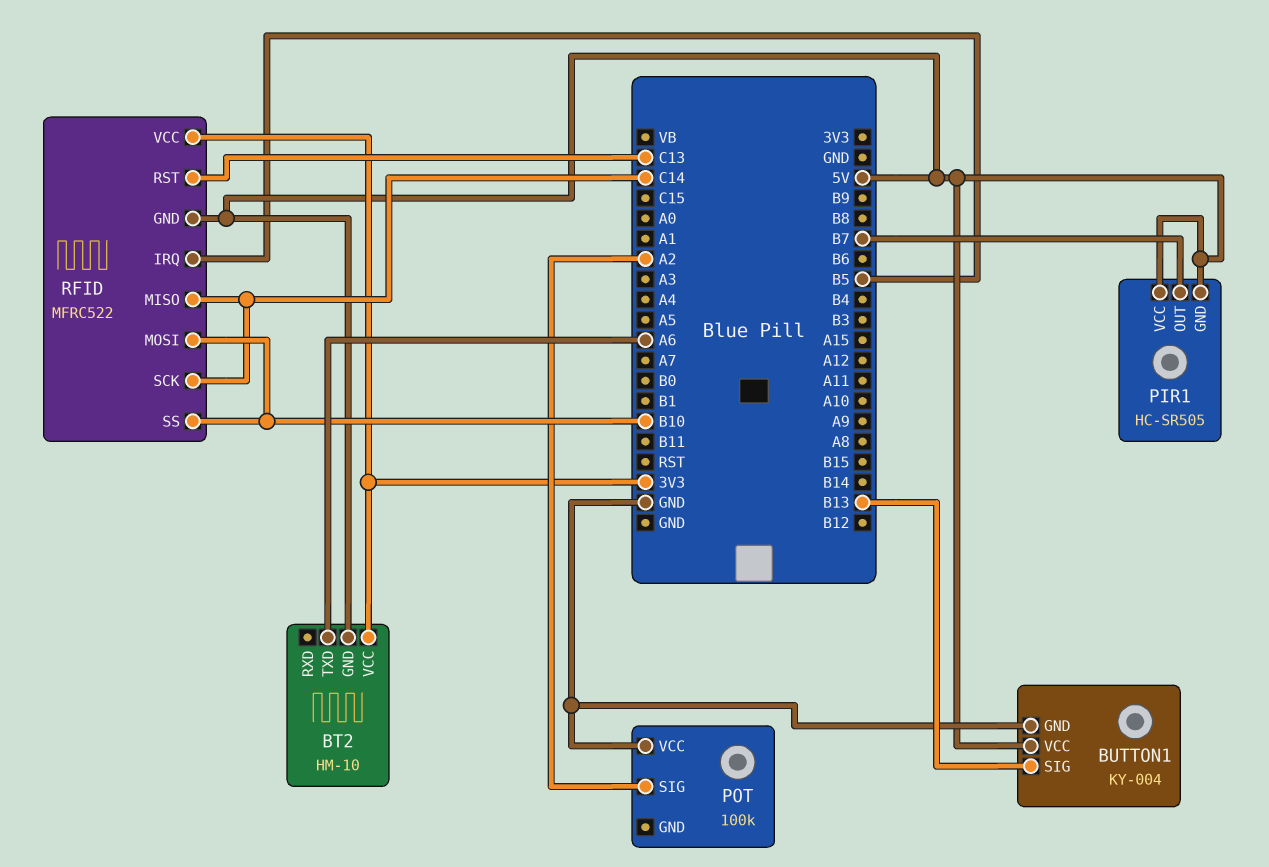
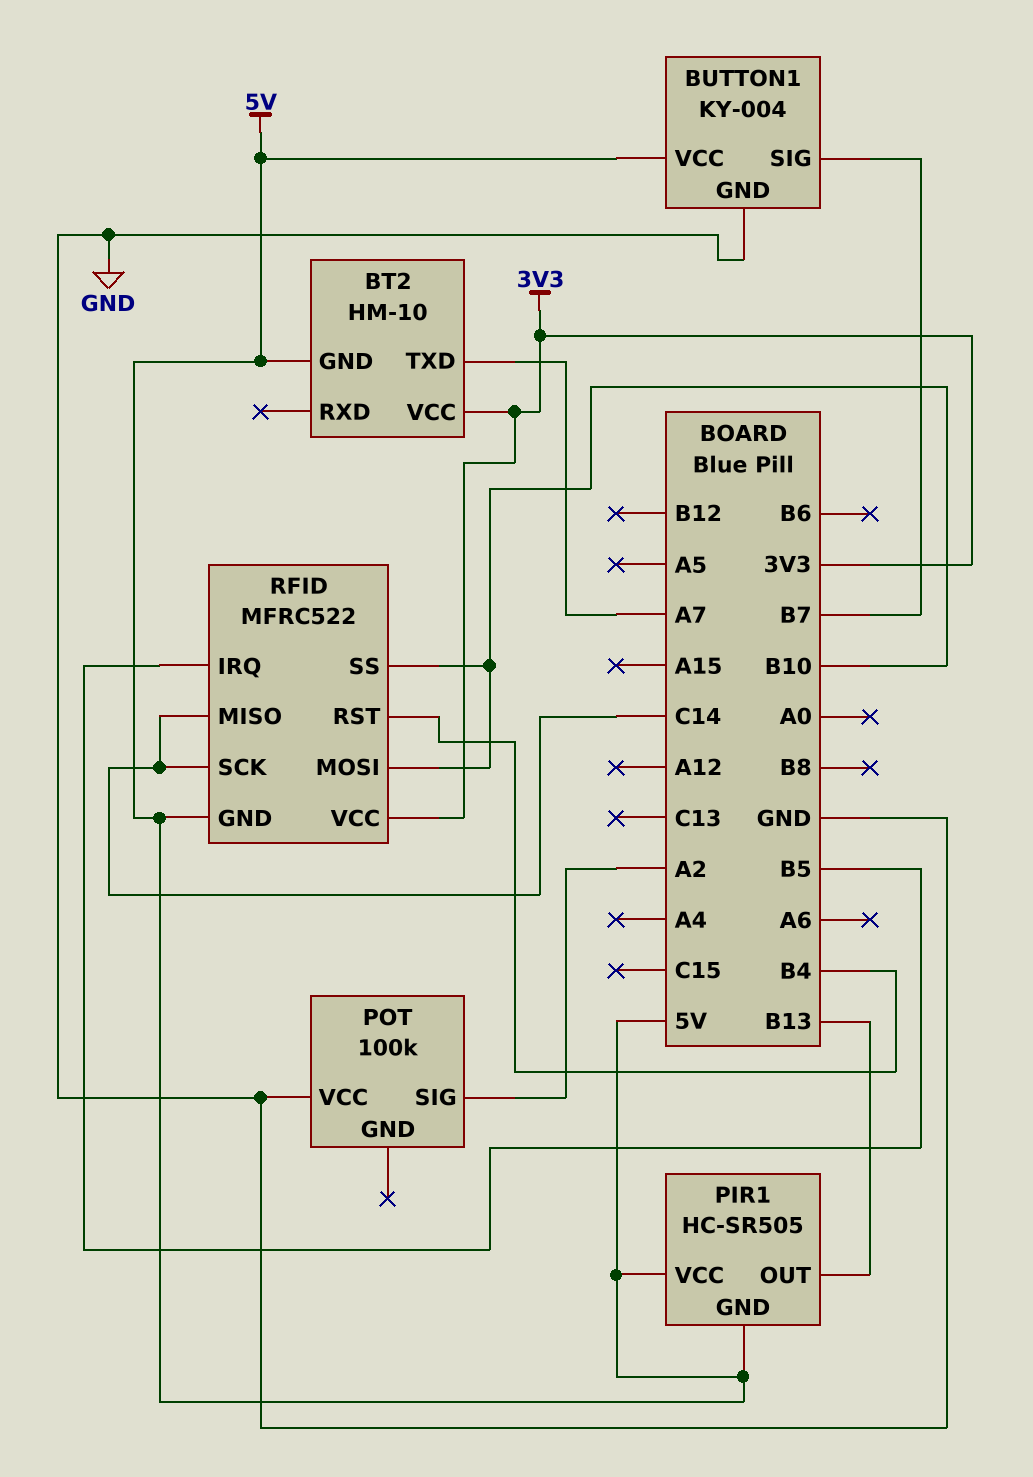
BT2 pin TXD: A6 -> A7
BUTTON1 pin SIG: B13 -> B7
PIR1 pin OUT: B7 -> B13
RFID pin RST: C13 -> B4

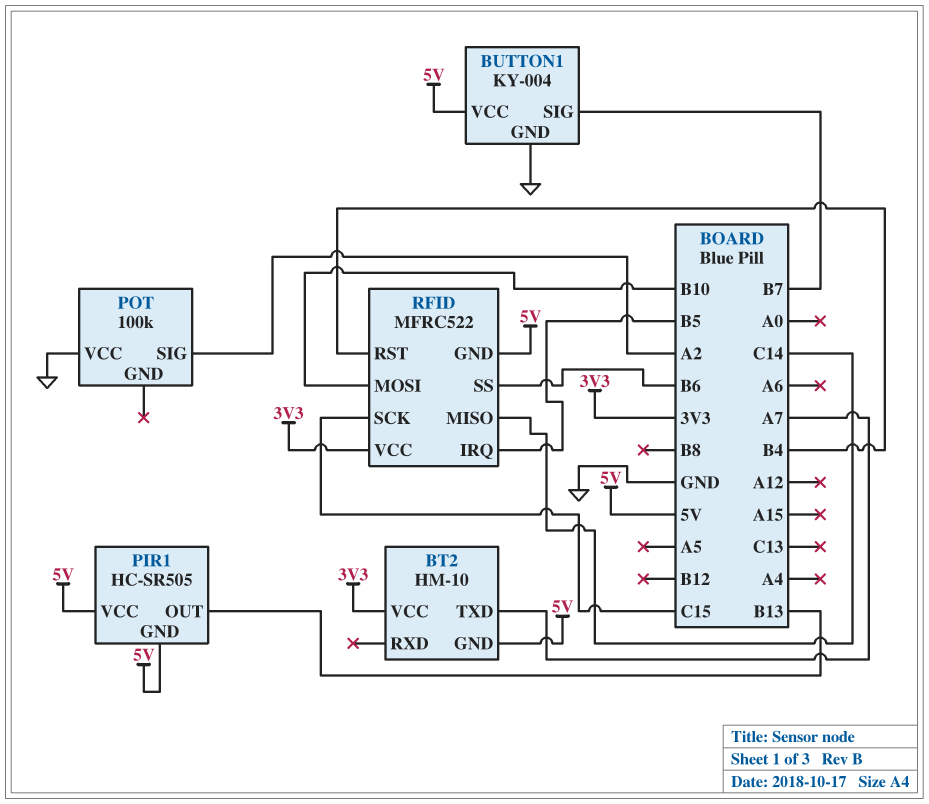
RFID pin SCK: C14 -> C15
RFID pin SS: B10 -> B6

